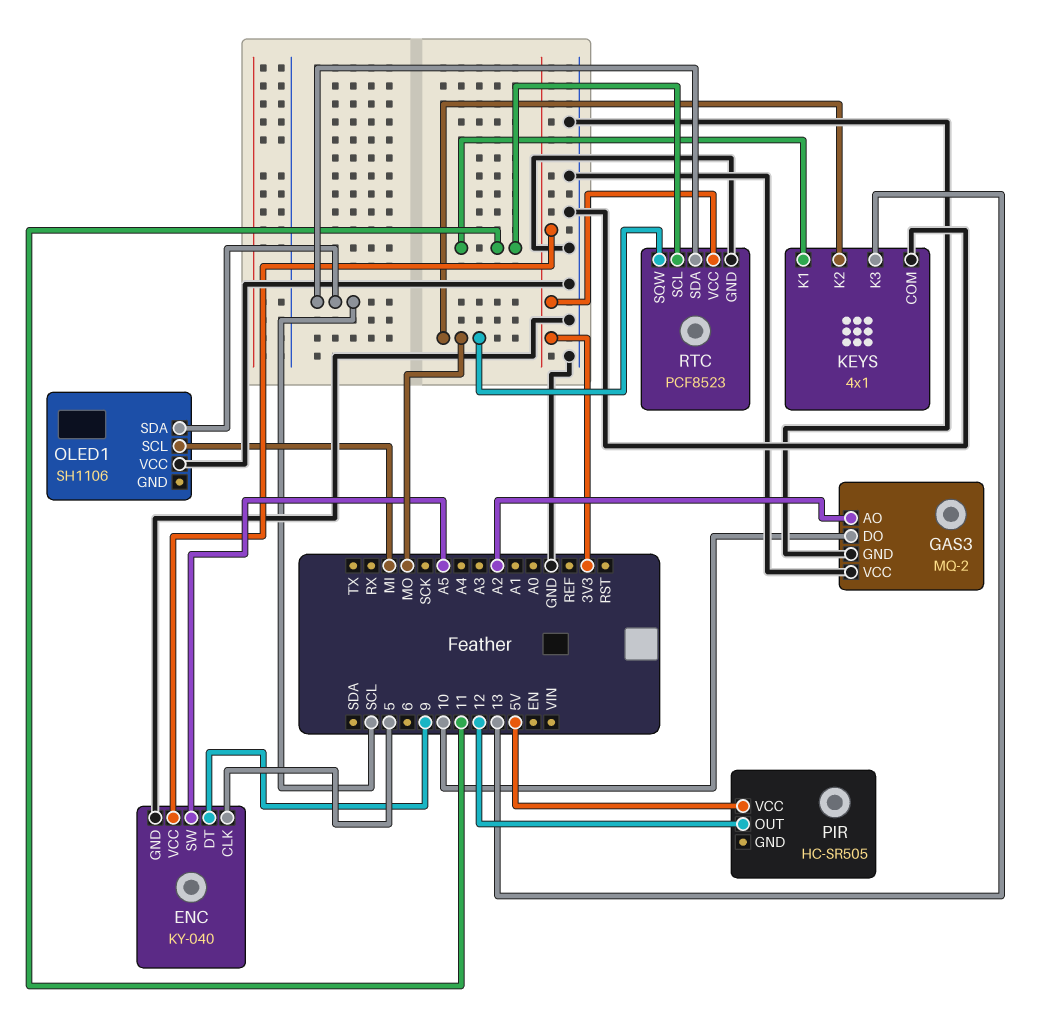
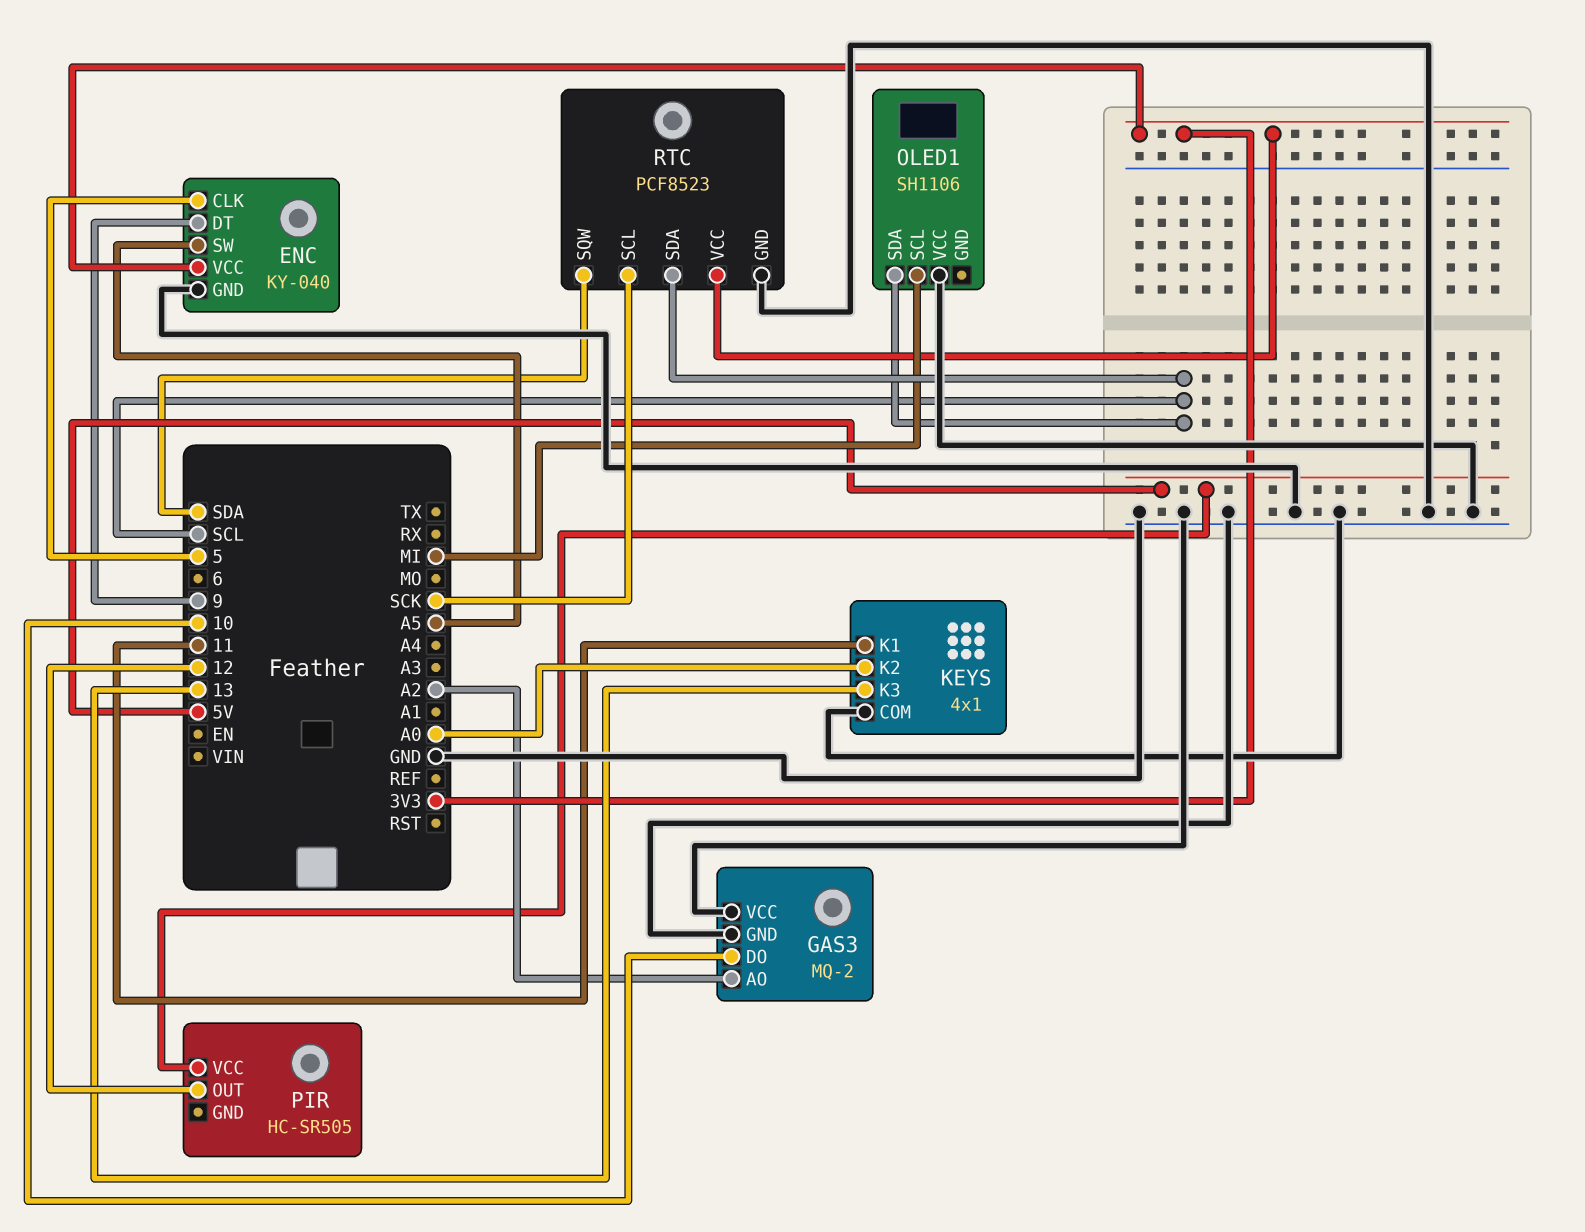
KEYS pin K2: MO -> A0
RTC pin SCL: 11 -> SCK
RTC pin SQW: MO -> SDA

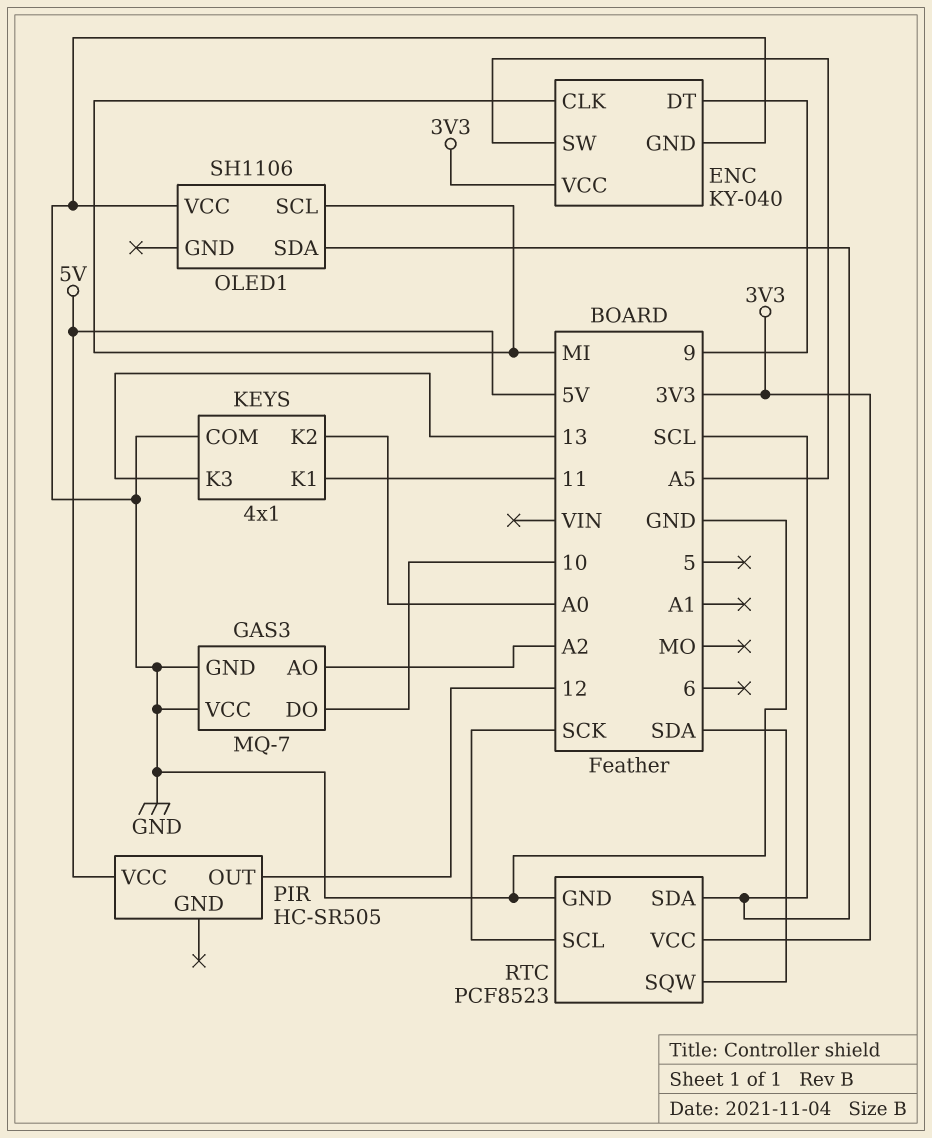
ENC pin CLK: 5 -> MI
GAS3: MQ-2 -> MQ-7

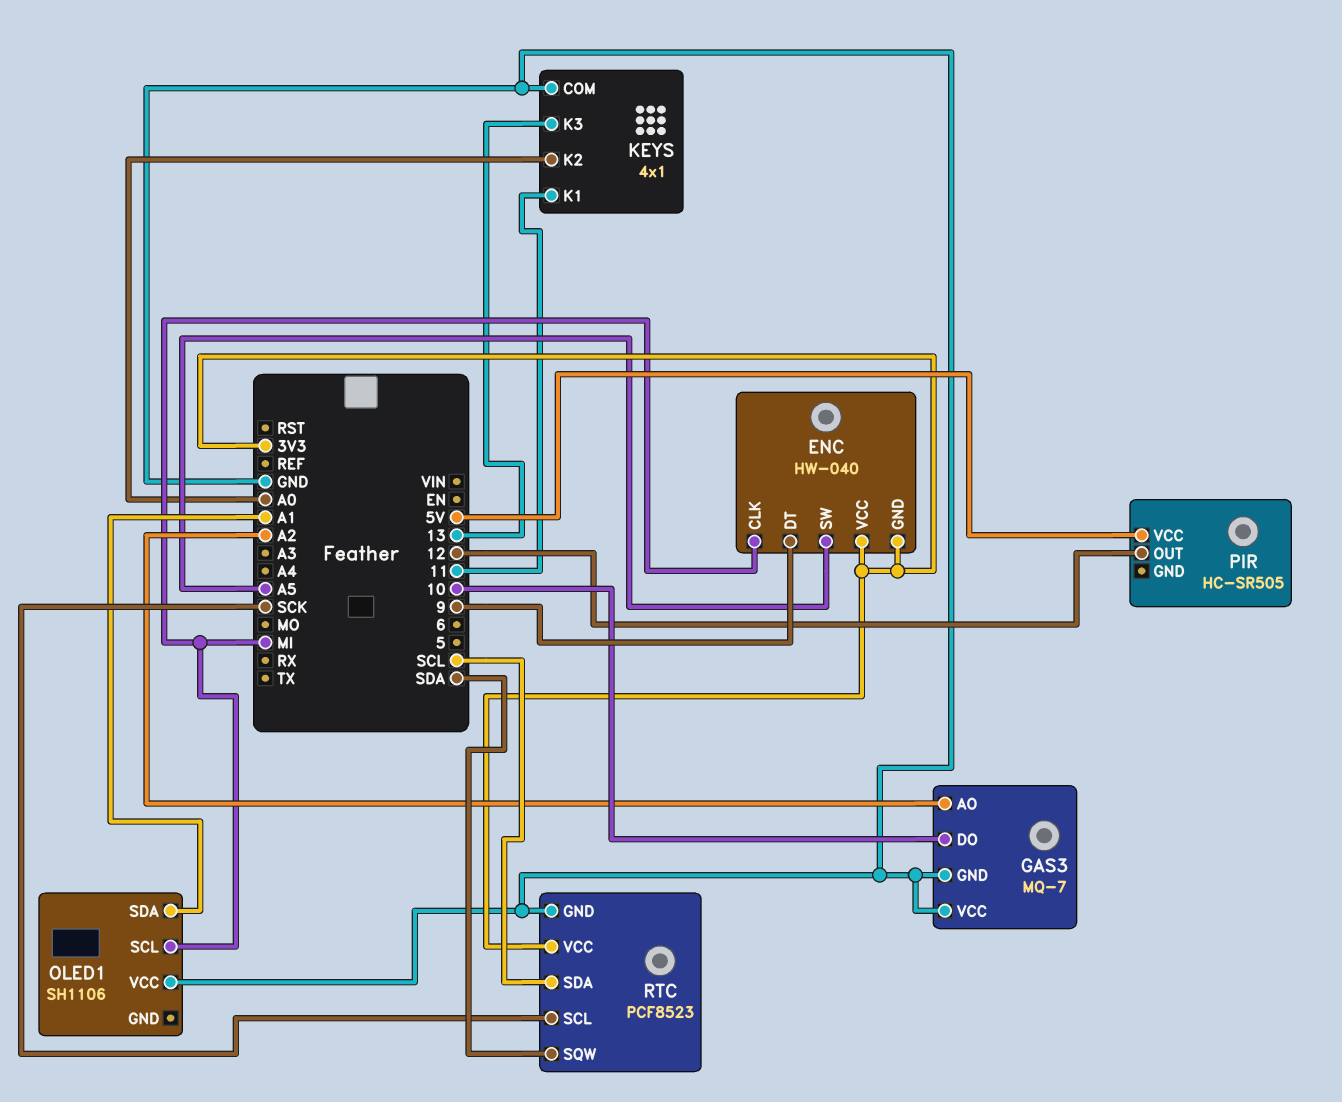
ENC: KY-040 -> HW-040
ENC pin GND: GND -> 3V3
OLED1 pin SDA: SCL -> A1

